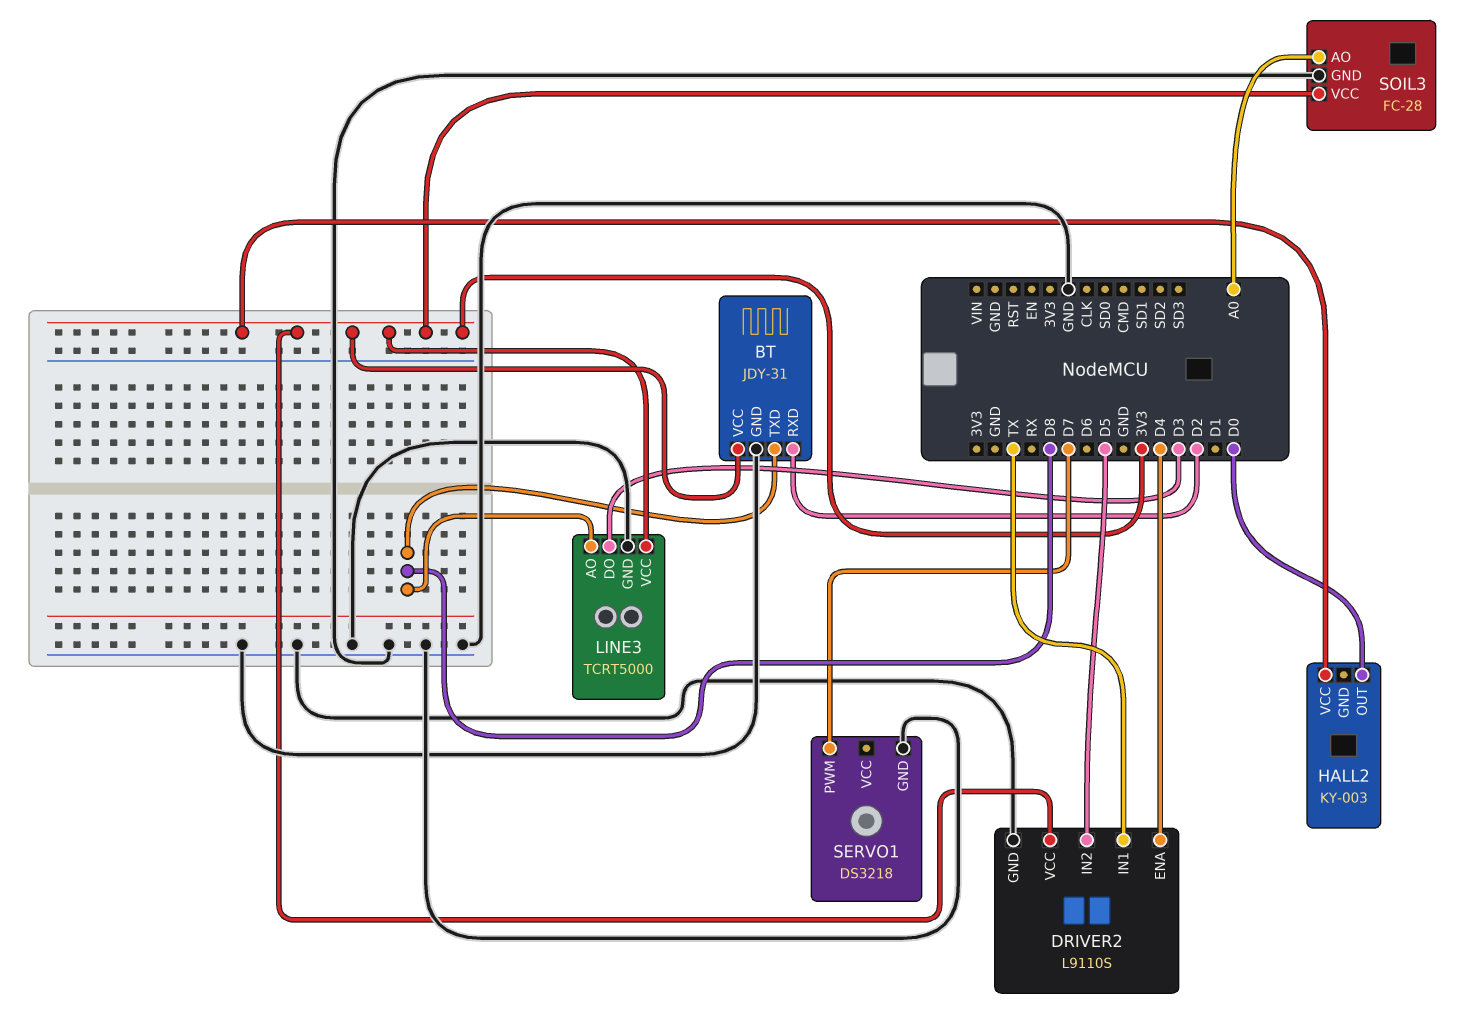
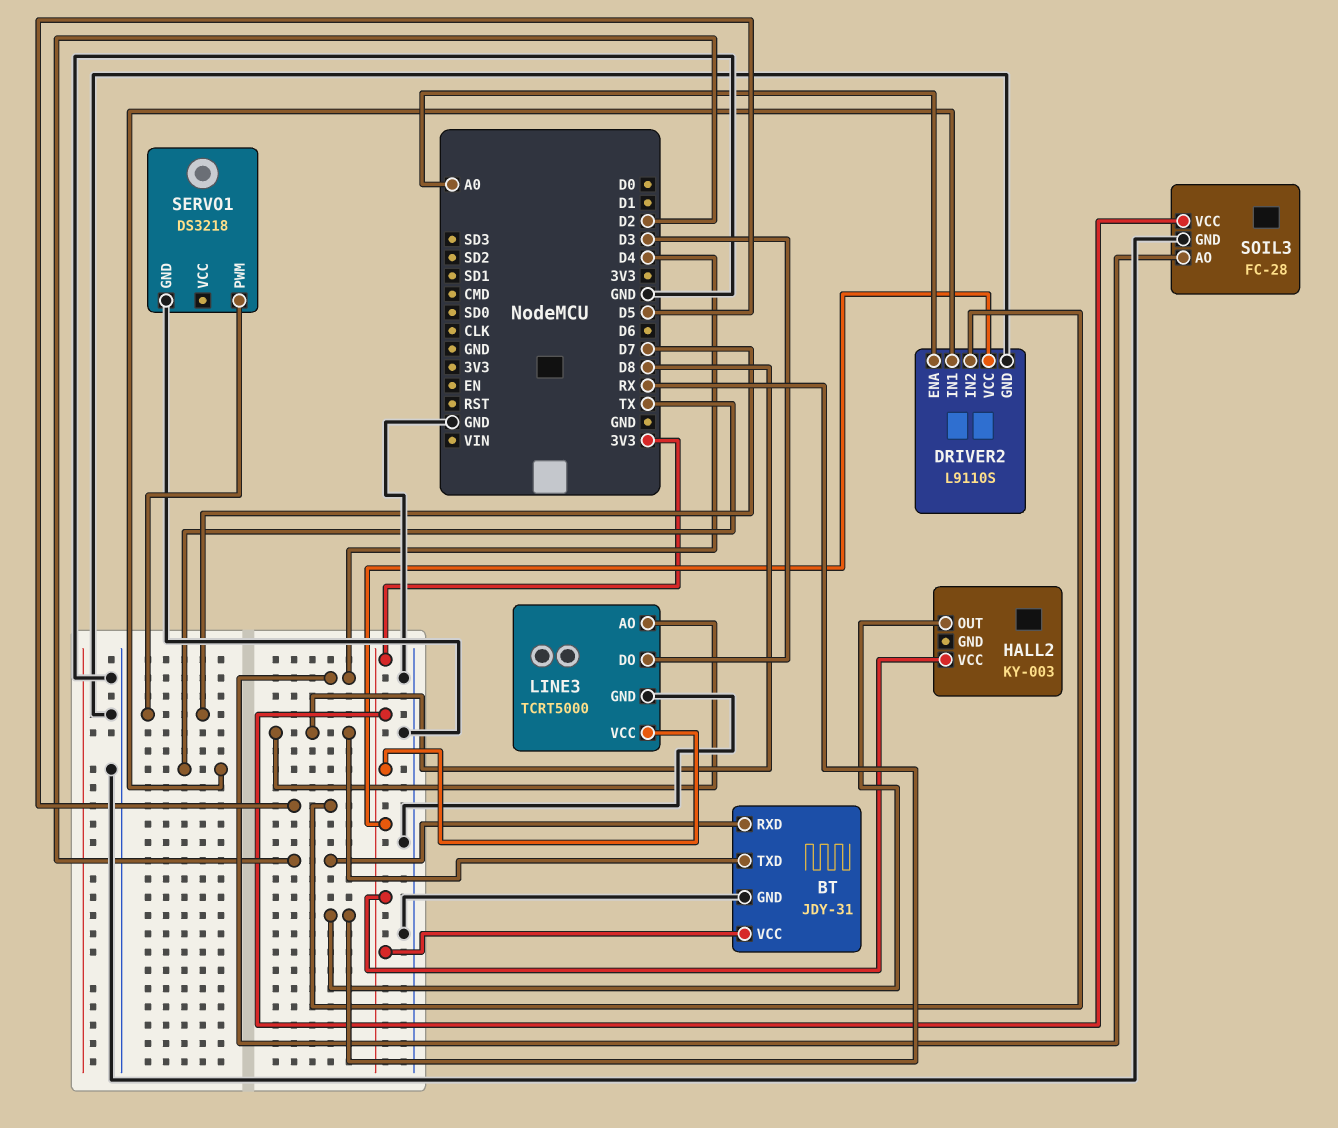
DRIVER2 pin ENA: D4 -> A0
HALL2 pin OUT: D0 -> RX
SOIL3 pin AO: A0 -> D4

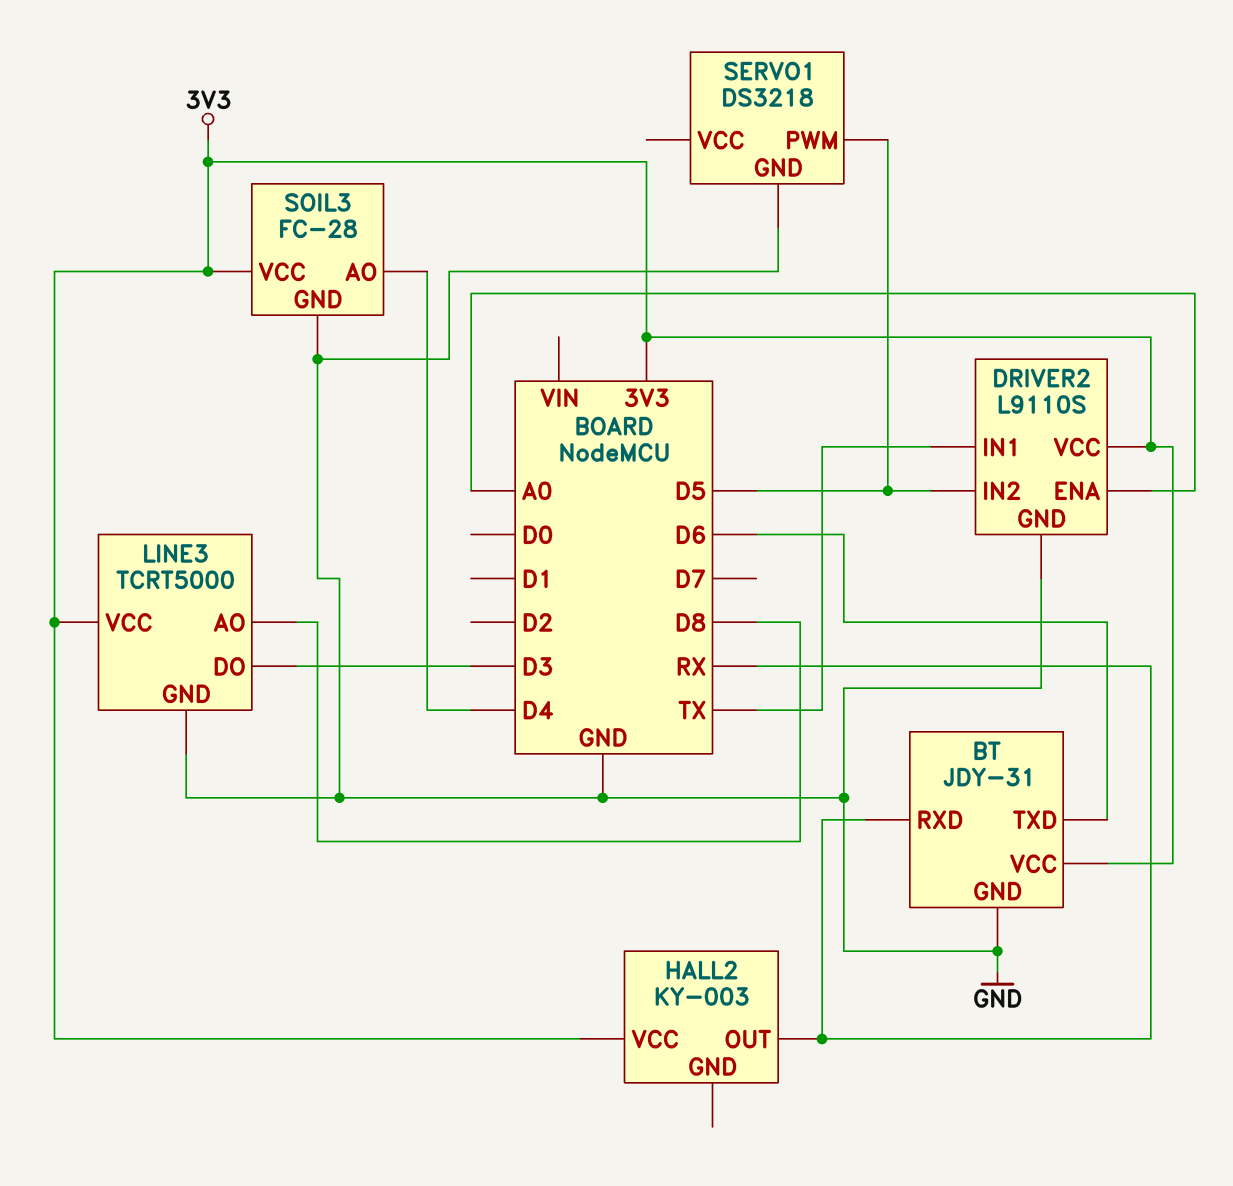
BT pin RXD: D2 -> RX
BT pin TXD: D8 -> D6
SERVO1 pin PWM: D7 -> D5

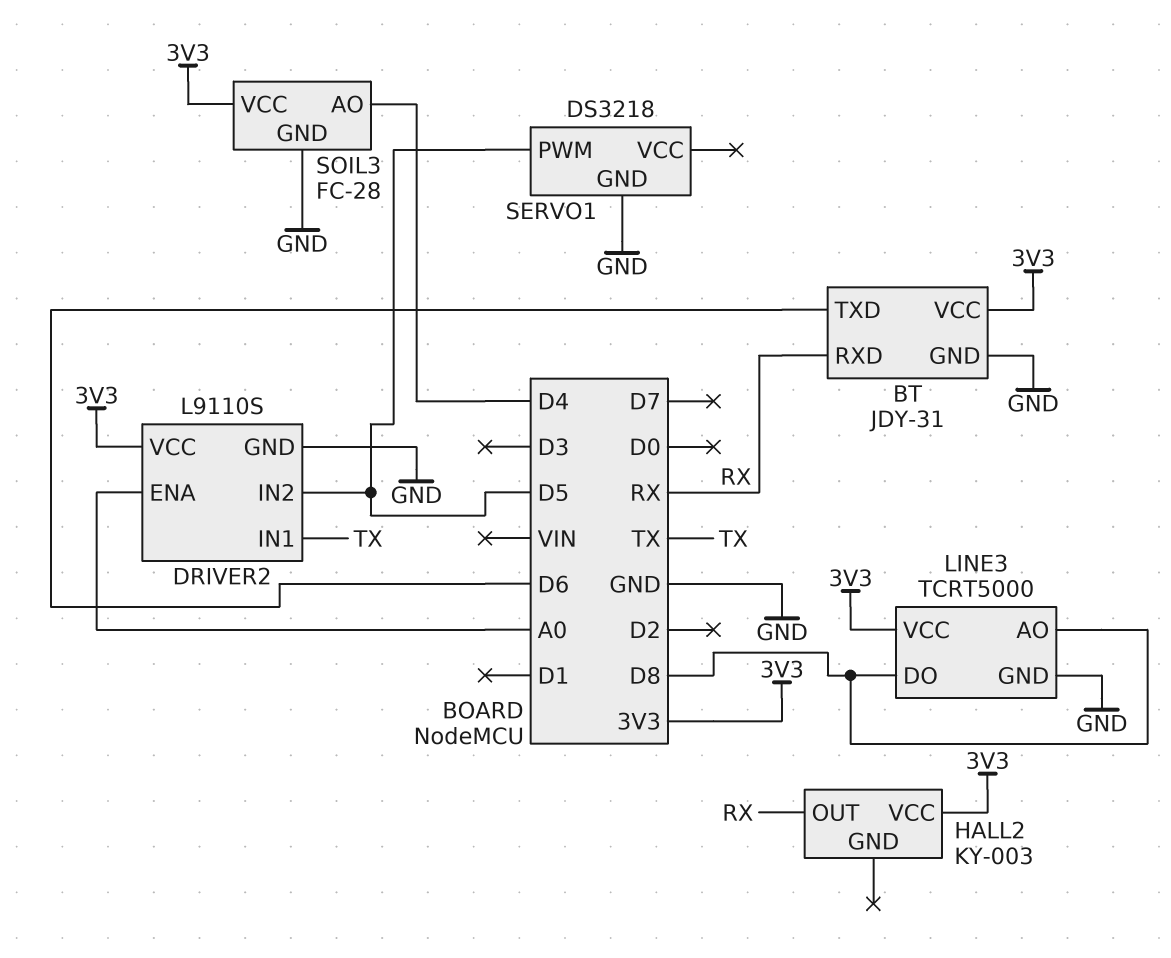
LINE3 pin DO: D3 -> D8

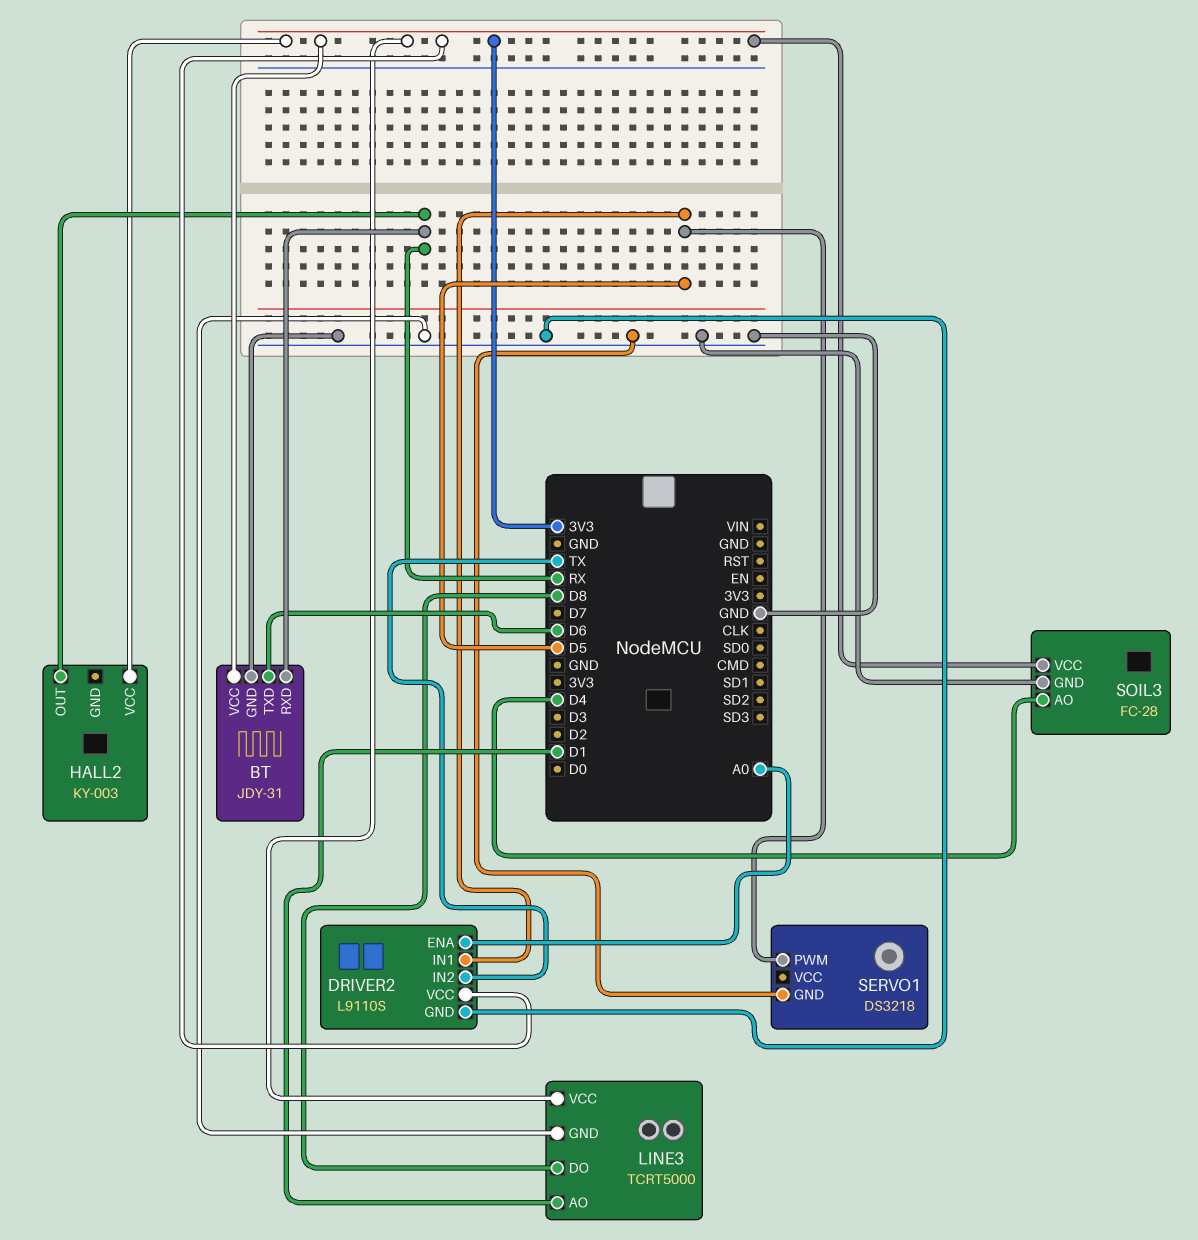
DRIVER2 pin IN1: TX -> D5
DRIVER2 pin IN2: D5 -> TX
LINE3 pin AO: D8 -> D1

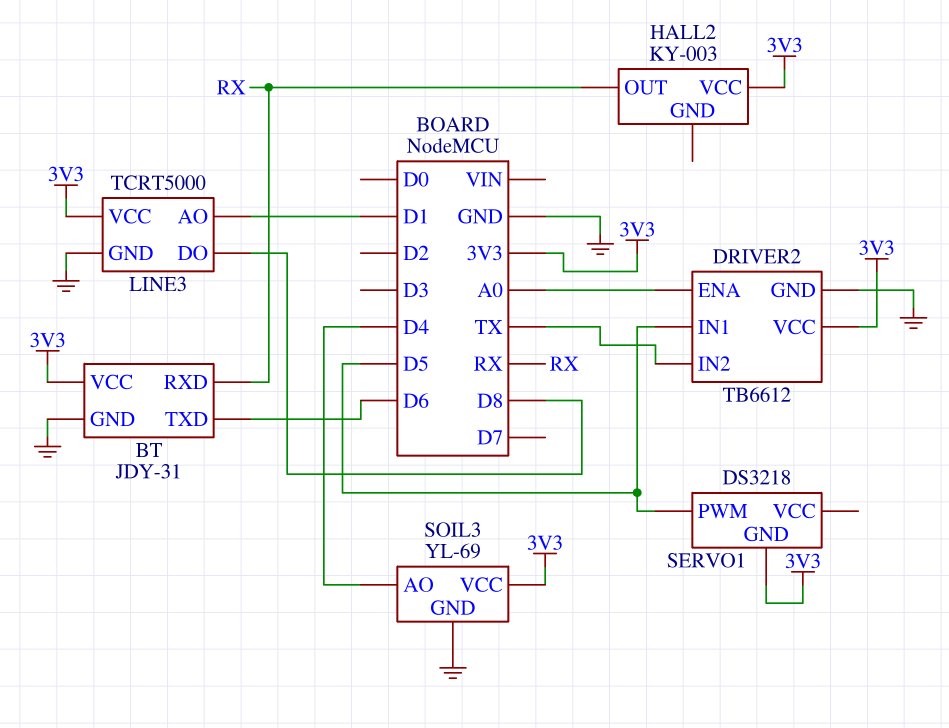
DRIVER2: L9110S -> TB6612
SERVO1 pin GND: GND -> 3V3
SOIL3: FC-28 -> YL-69

